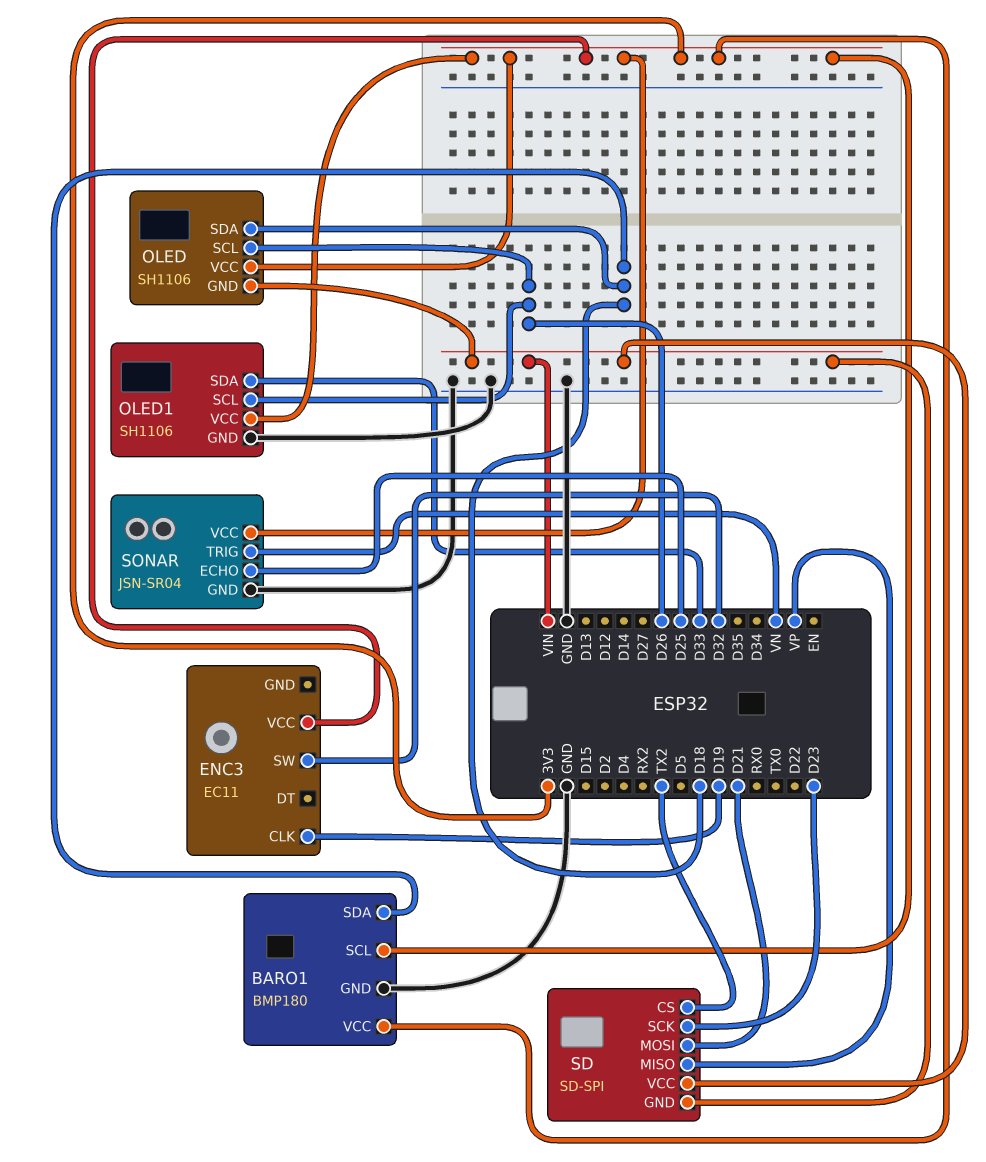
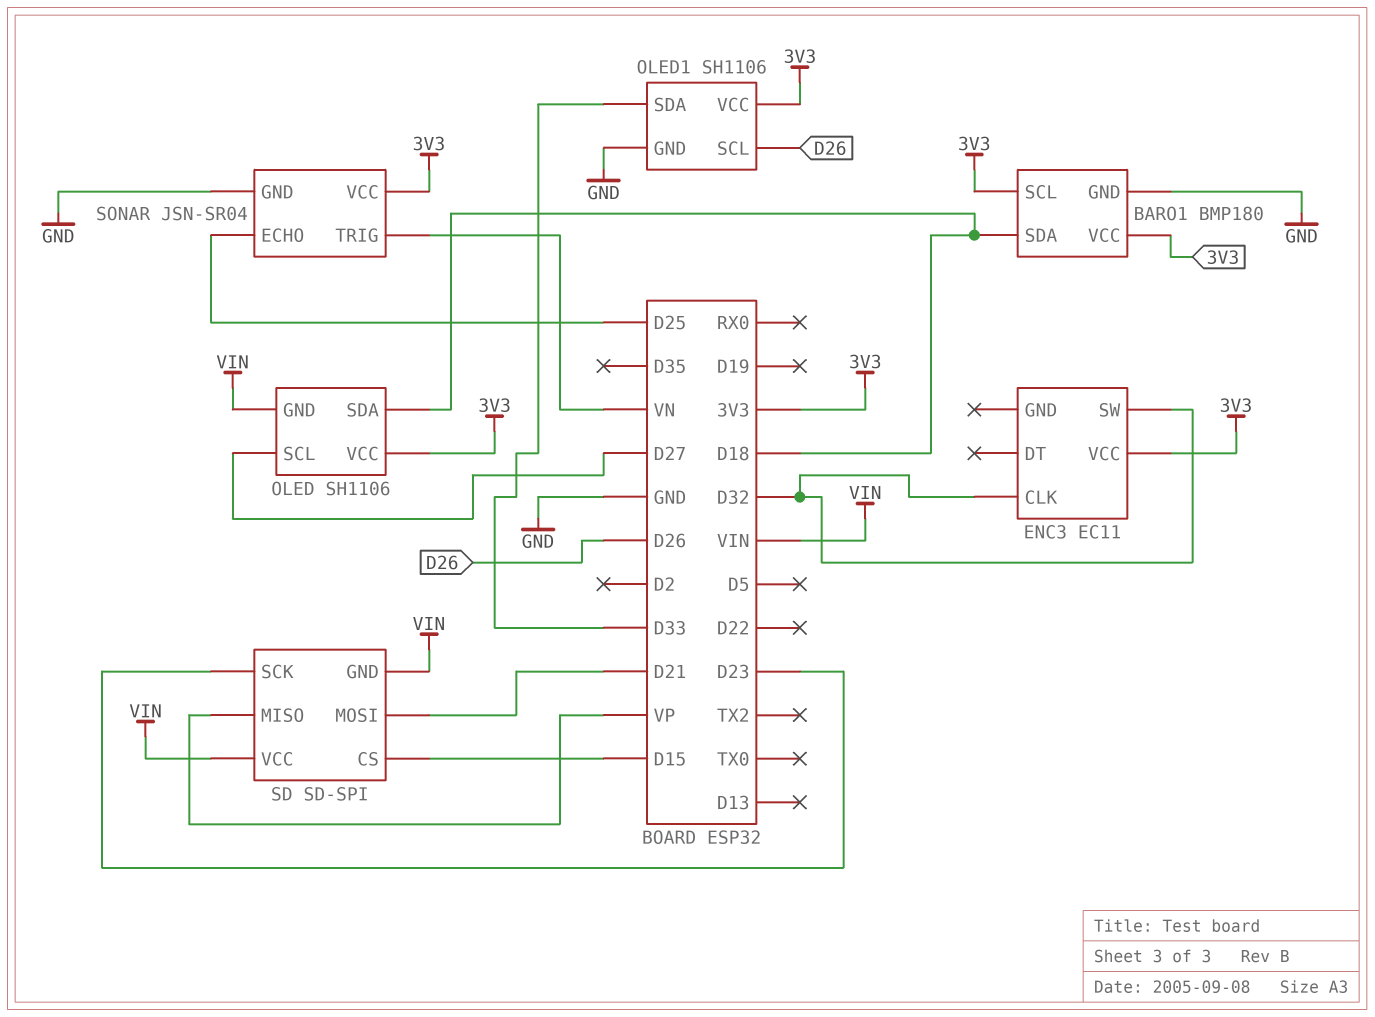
ENC3 pin CLK: D19 -> D32
OLED pin SCL: D26 -> D27
SD pin CS: TX2 -> D15

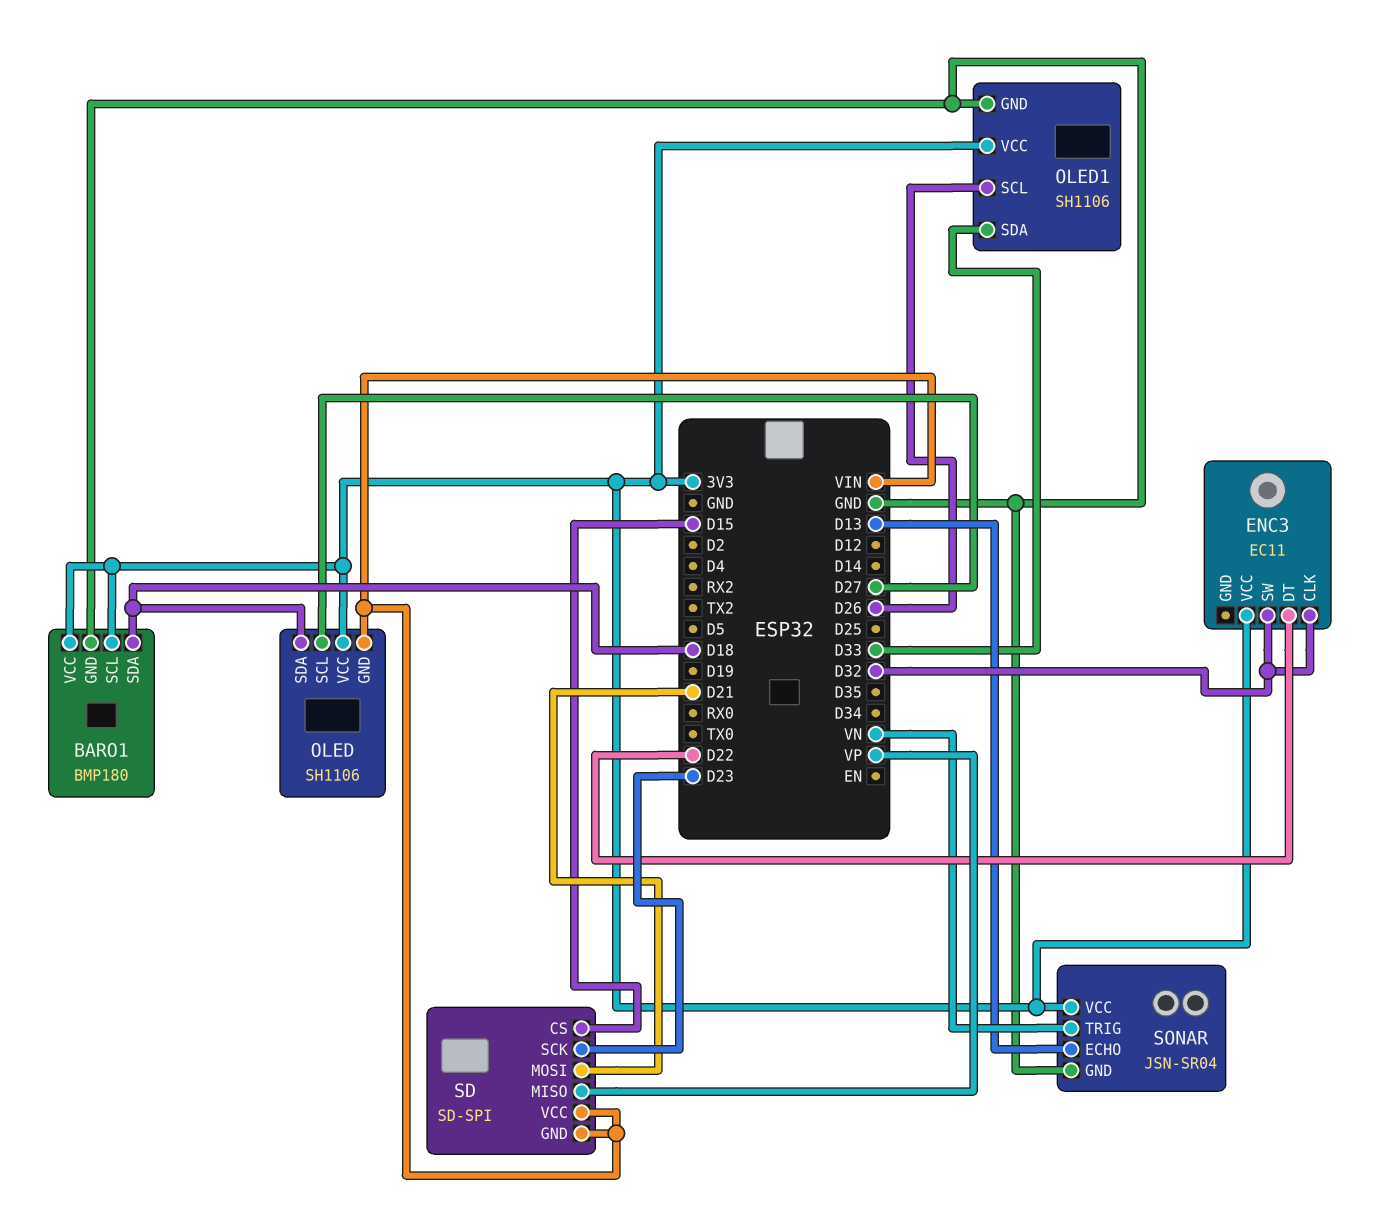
ENC3 pin DT: none -> D22
SONAR pin ECHO: D25 -> D13

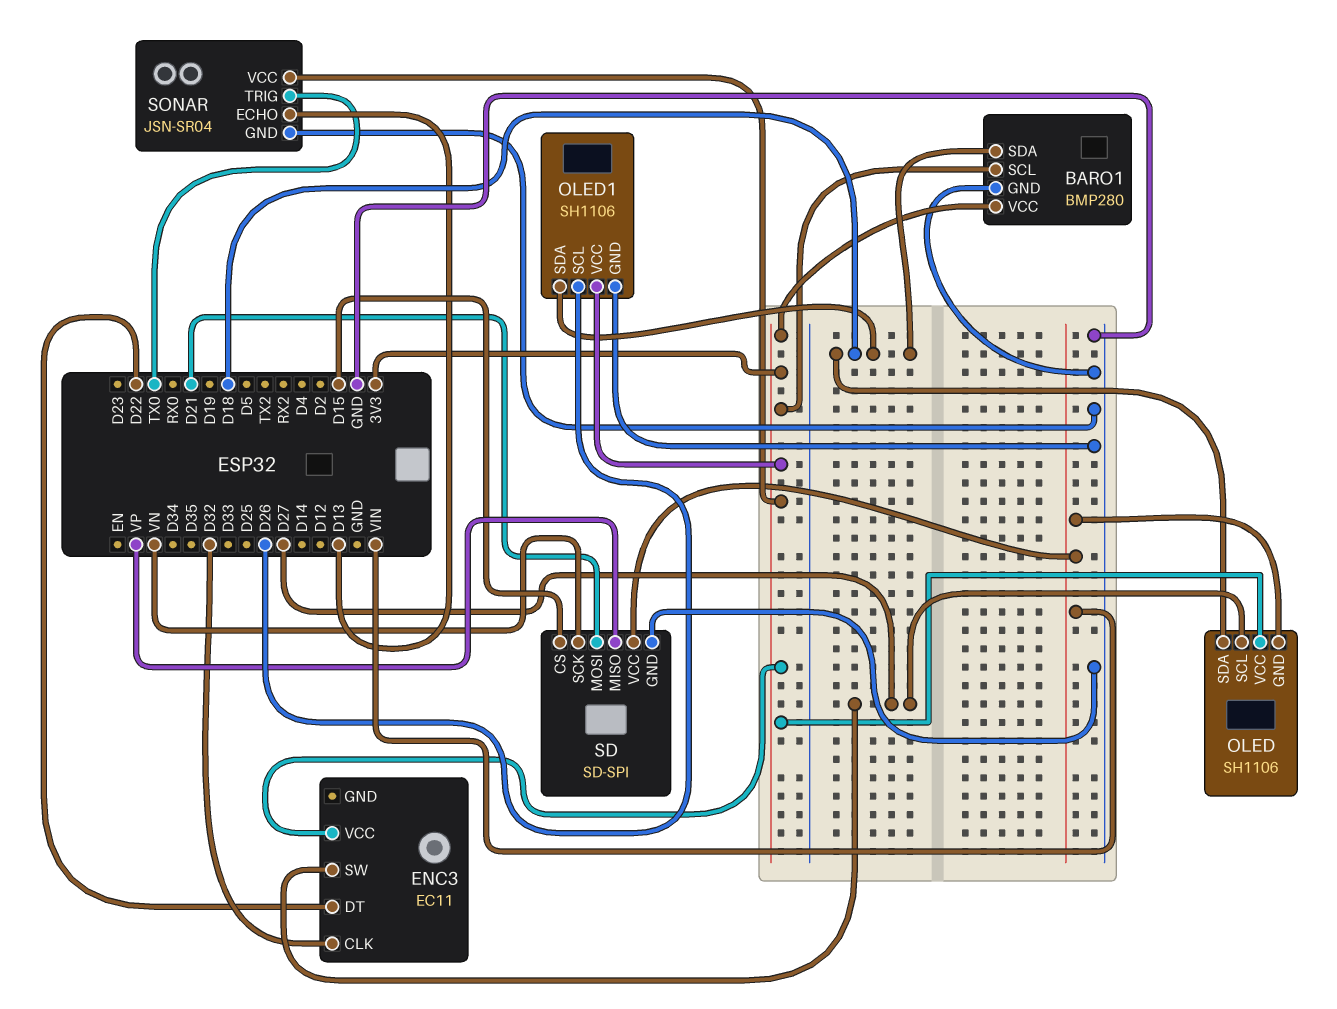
BARO1: BMP180 -> BMP280
ENC3 pin SW: D32 -> D27
OLED1 pin SDA: D33 -> D18
SD pin GND: VIN -> GND
SD pin SCK: D23 -> VN
SONAR pin TRIG: VN -> TX0

